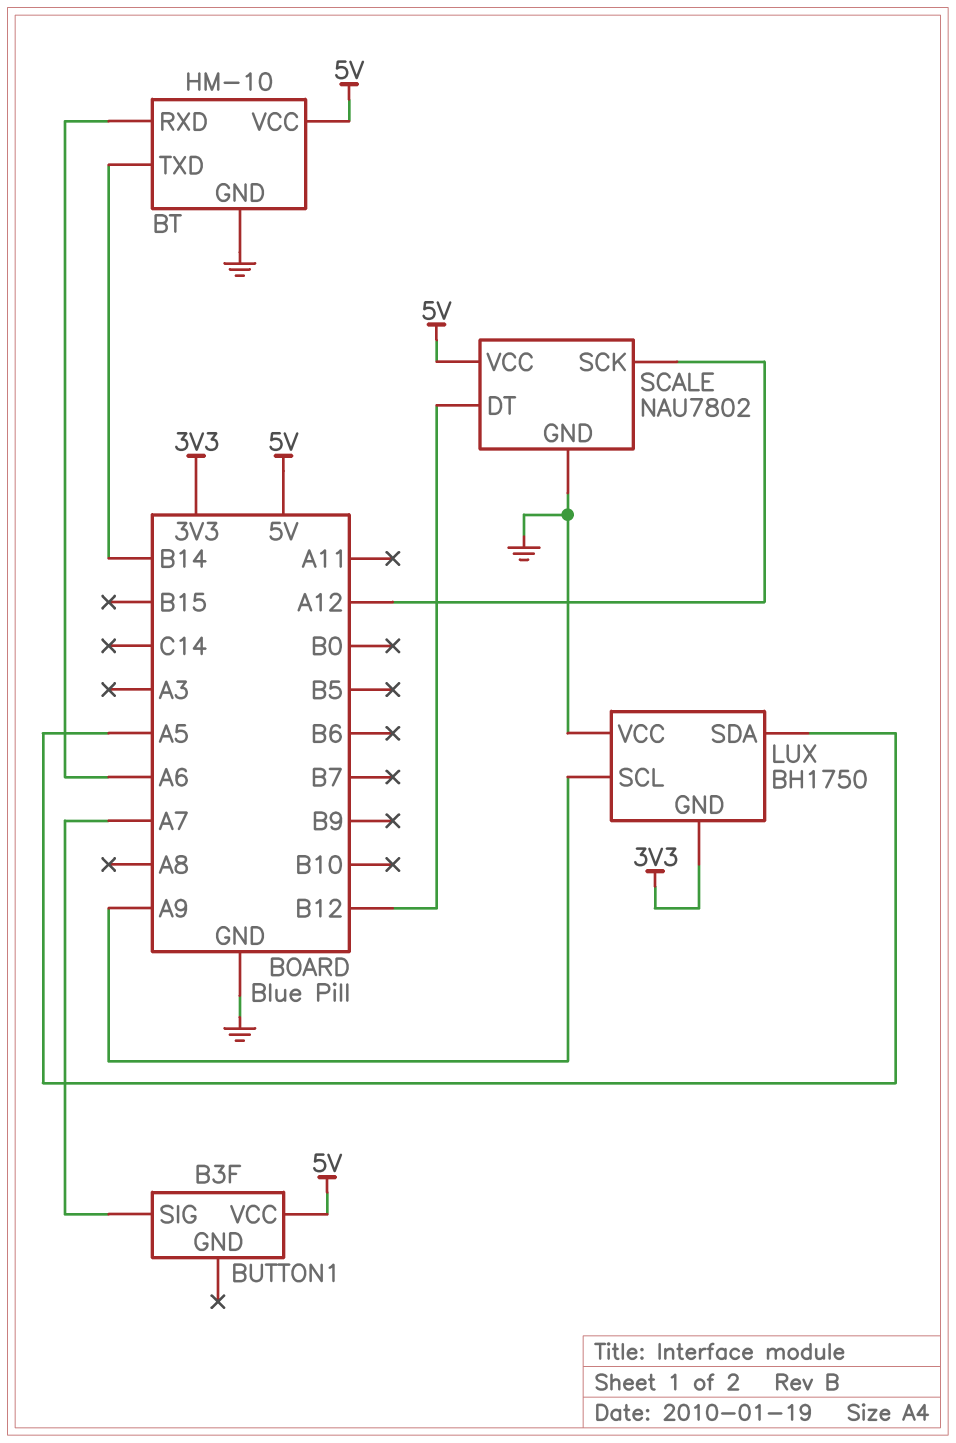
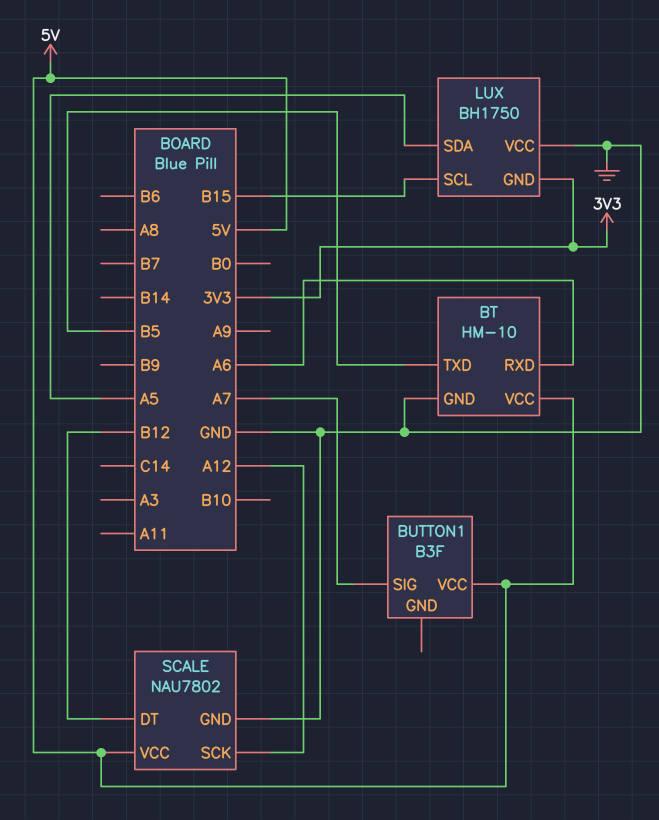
BT pin TXD: B14 -> B5
LUX pin SCL: A9 -> B15

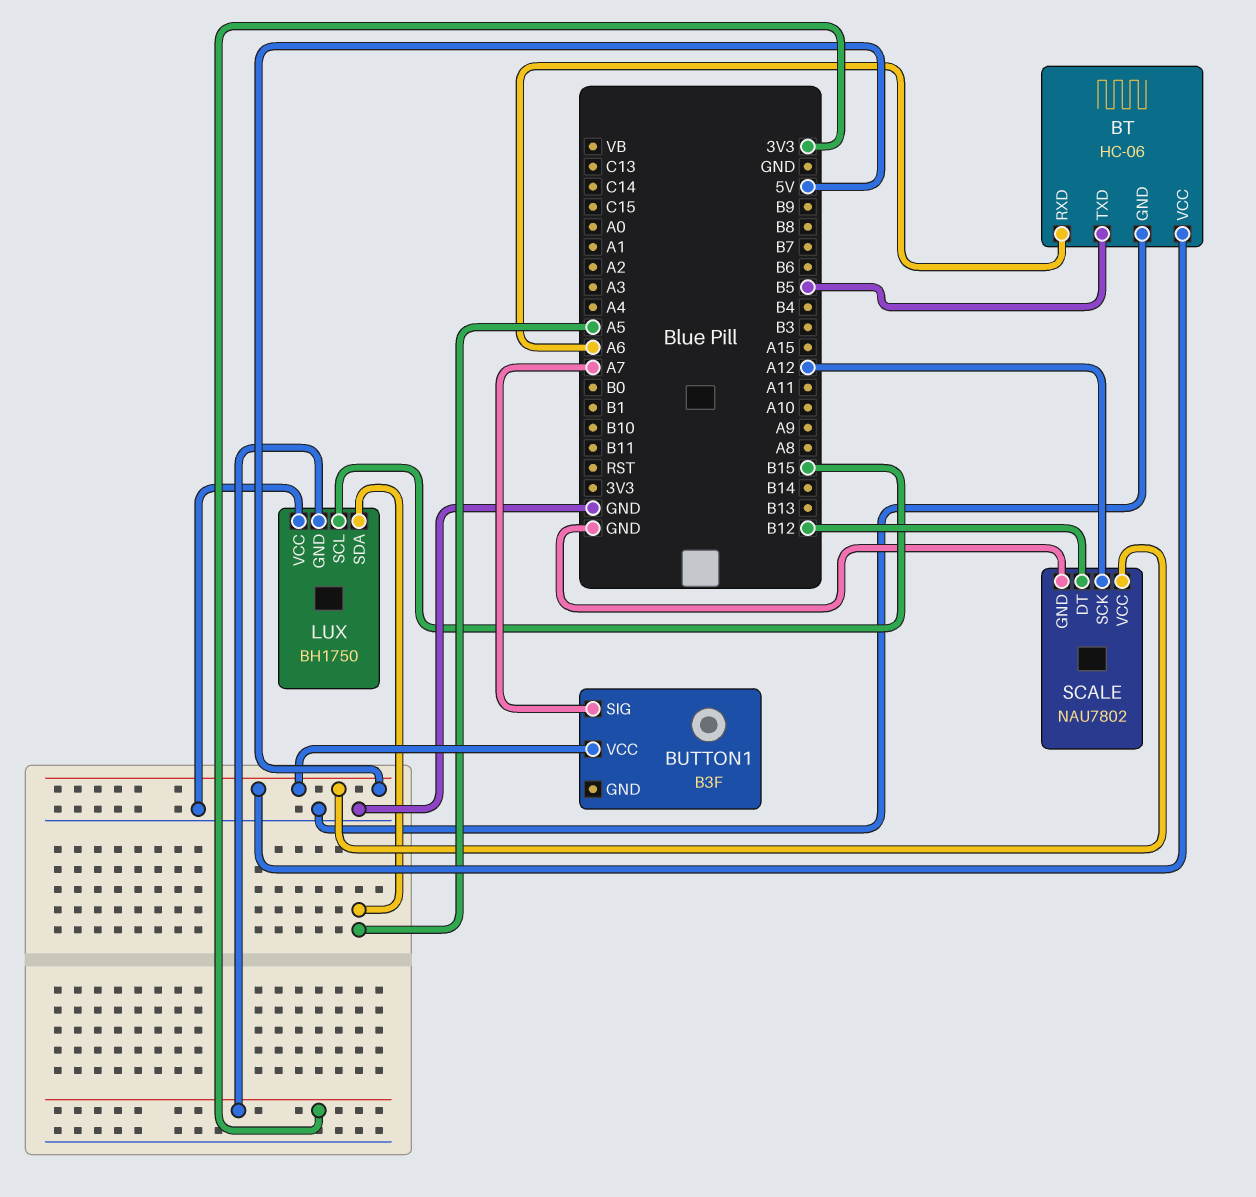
BT: HM-10 -> HC-06

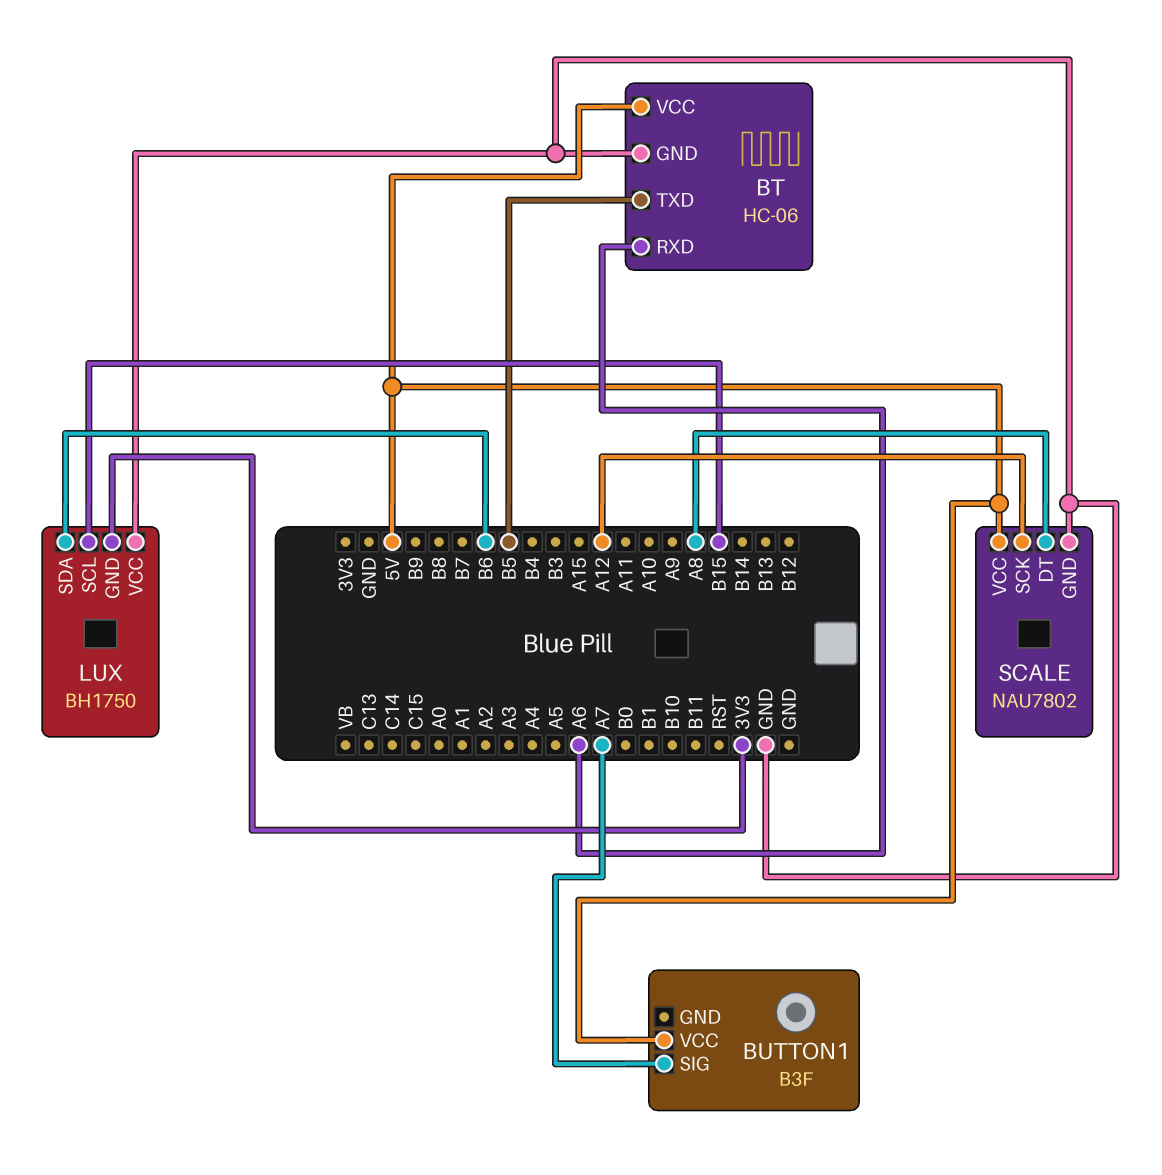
LUX pin SDA: A5 -> B6
SCALE pin DT: B12 -> A8

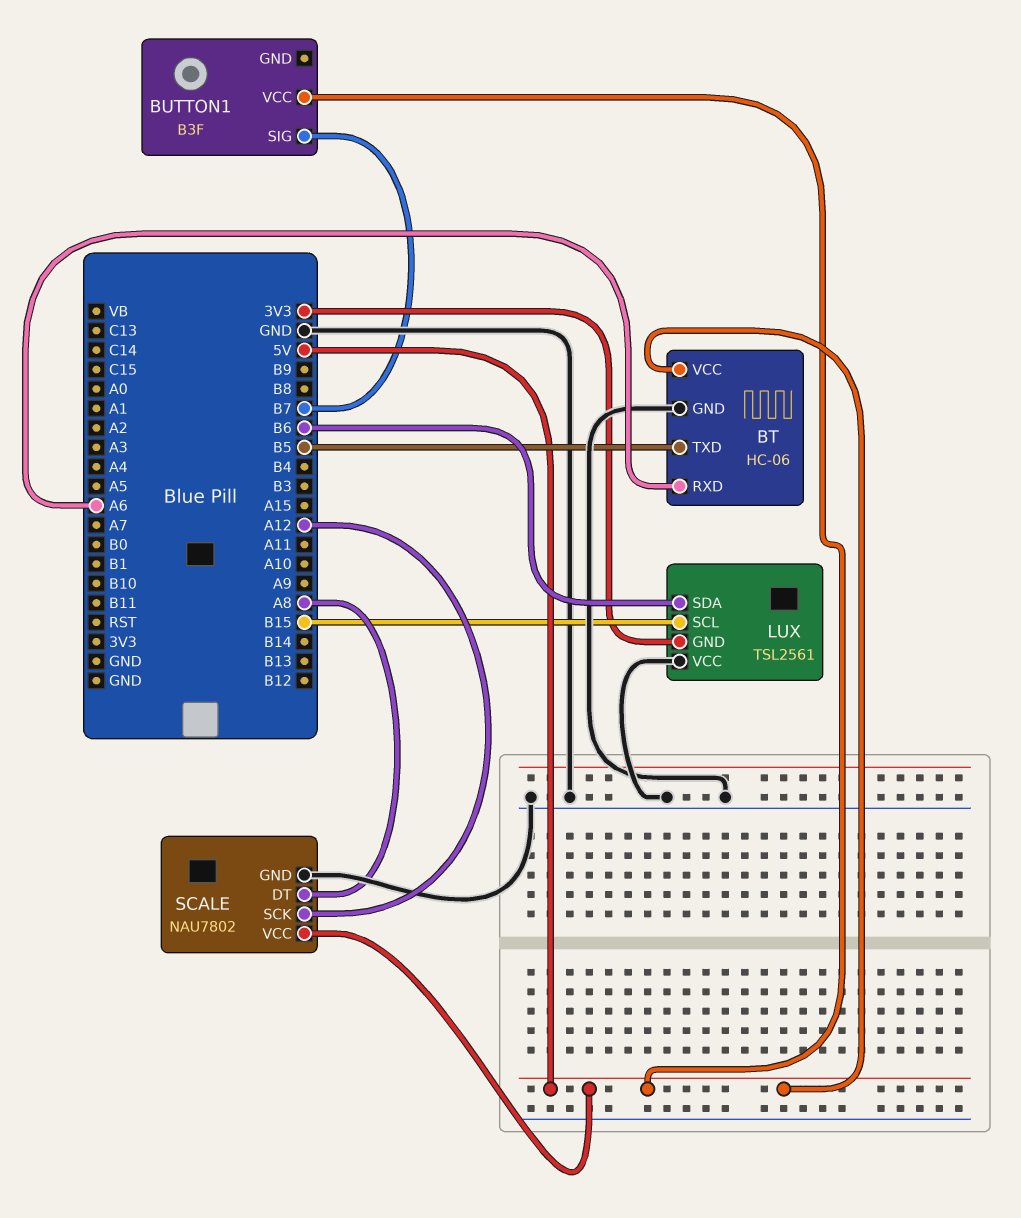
BUTTON1 pin SIG: A7 -> B7
LUX: BH1750 -> TSL2561

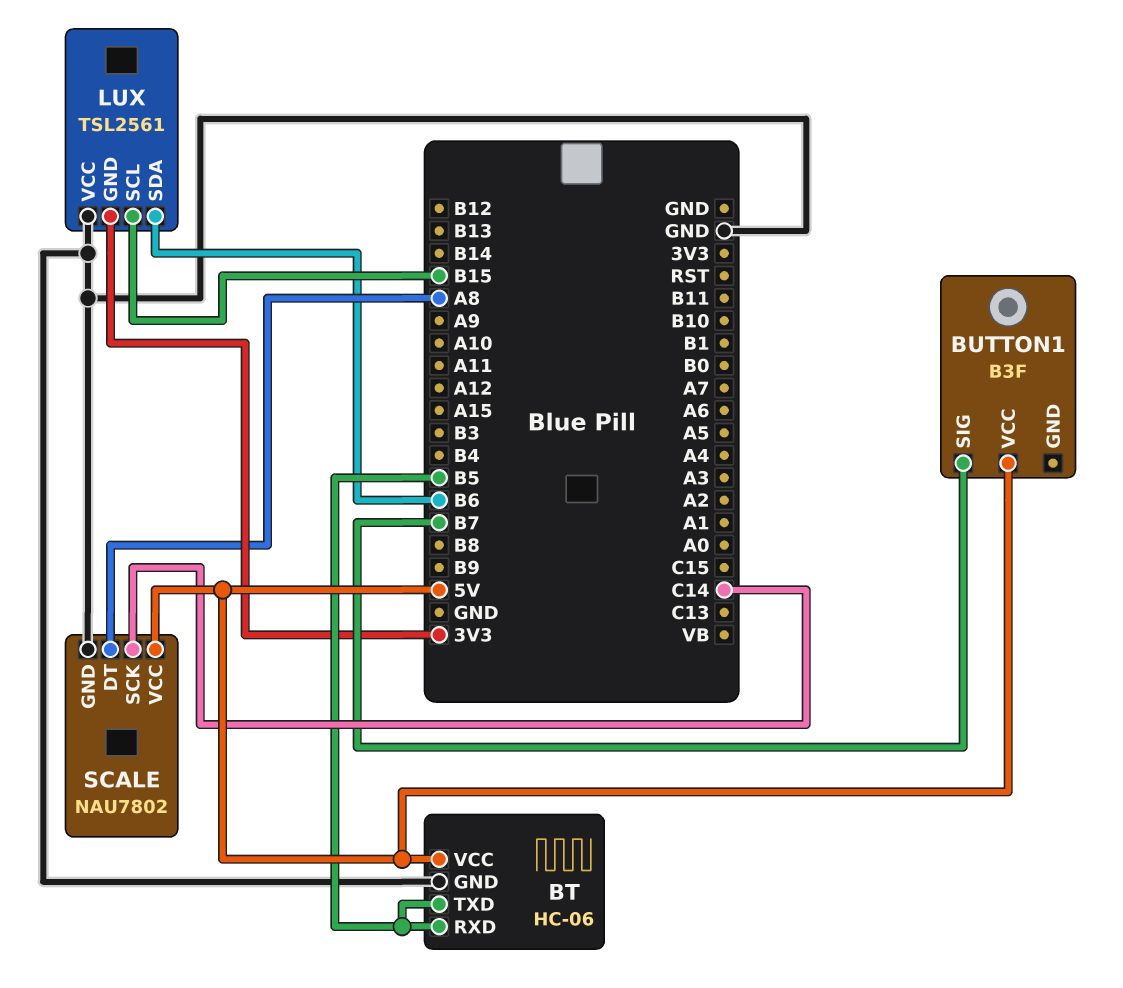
BT pin RXD: A6 -> B5
SCALE pin SCK: A12 -> C14

